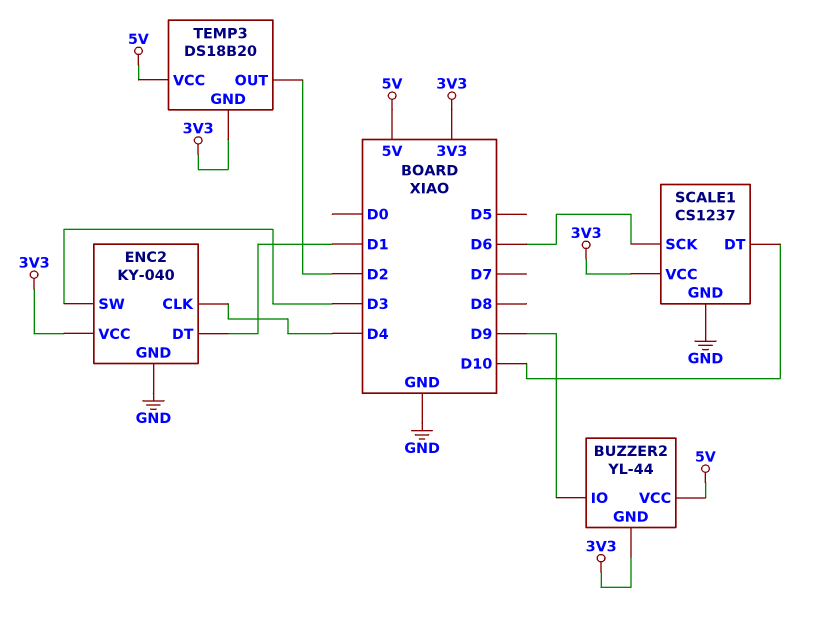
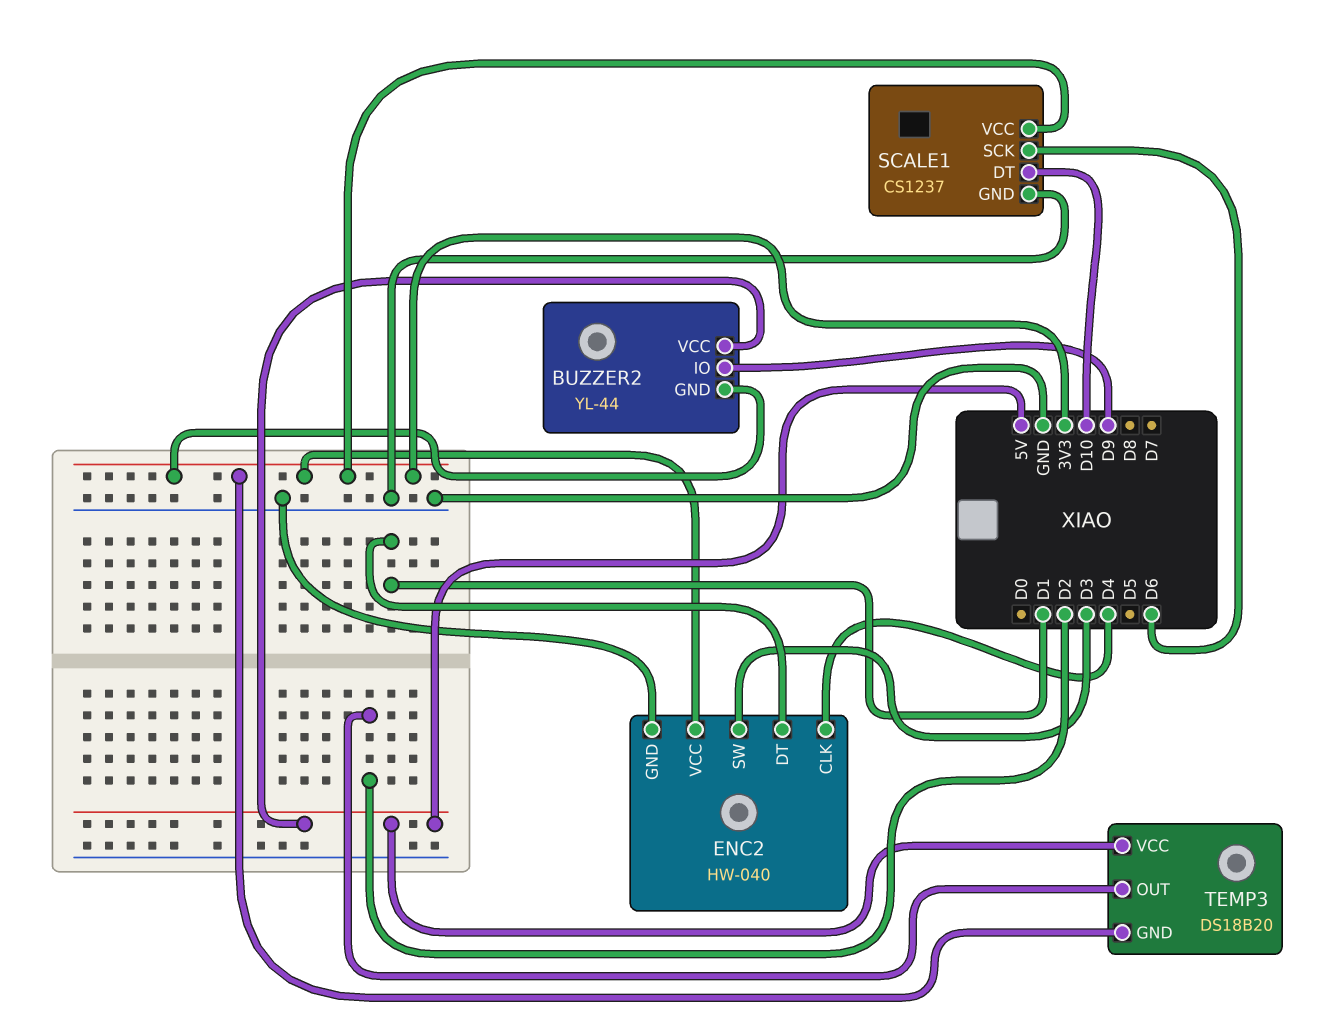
ENC2: KY-040 -> HW-040

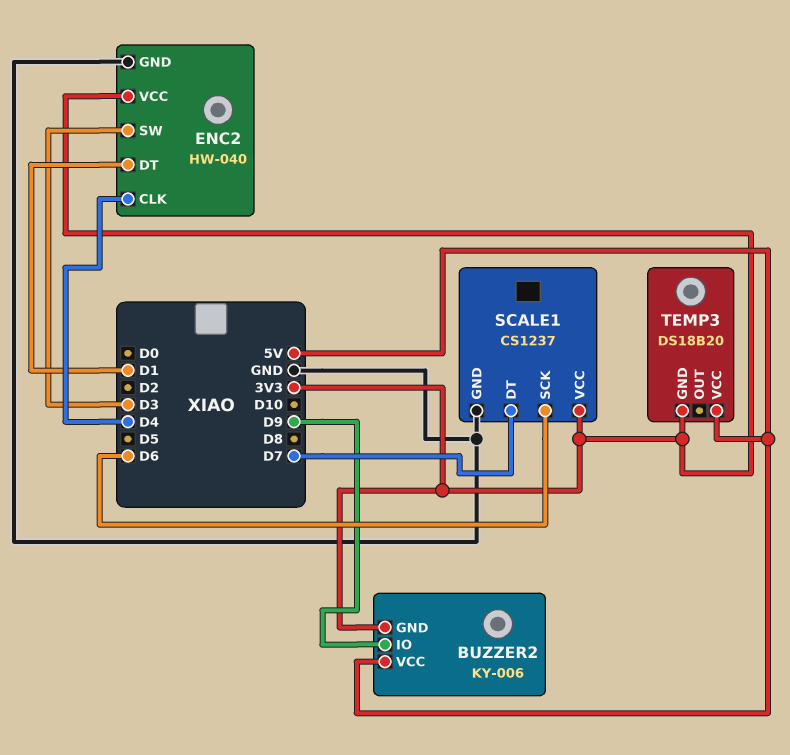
BUZZER2: YL-44 -> KY-006
SCALE1 pin DT: D10 -> D7
TEMP3 pin OUT: D2 -> none

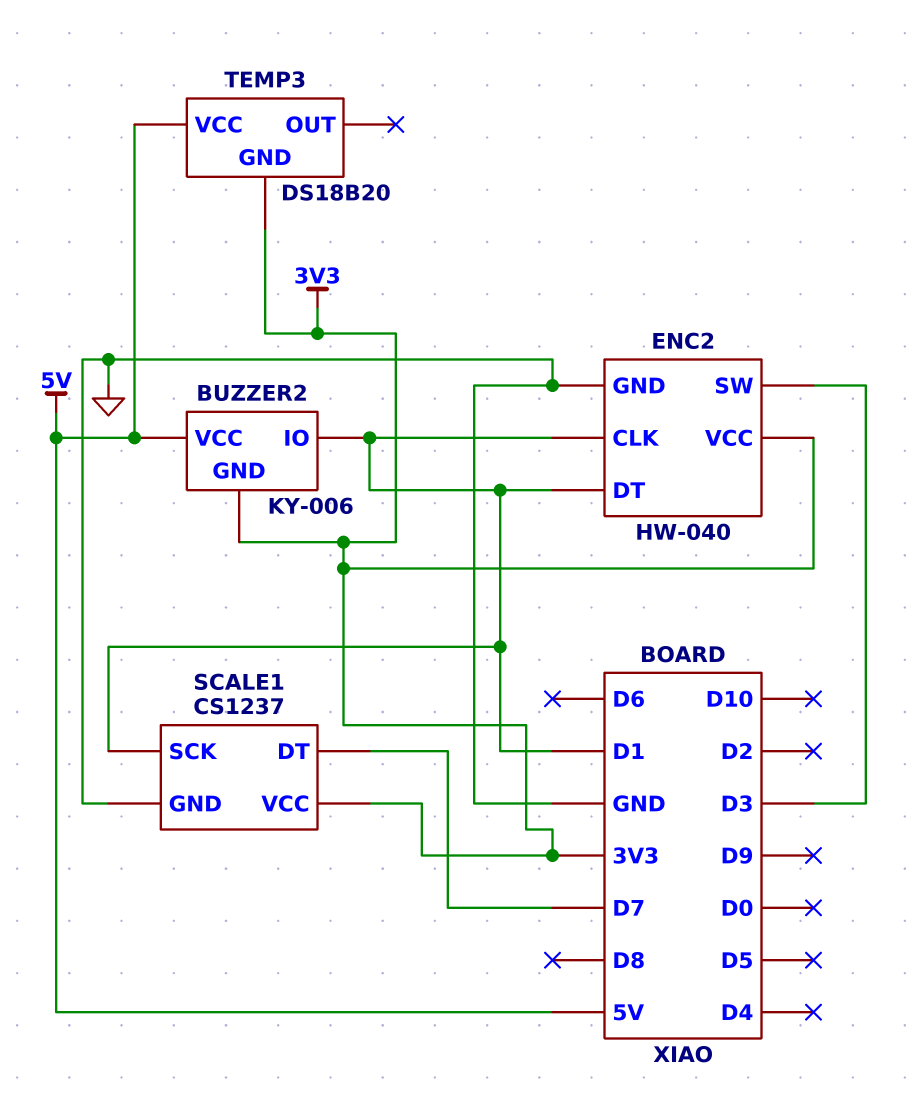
BUZZER2 pin IO: D9 -> D1
ENC2 pin CLK: D4 -> D1
SCALE1 pin SCK: D6 -> D1

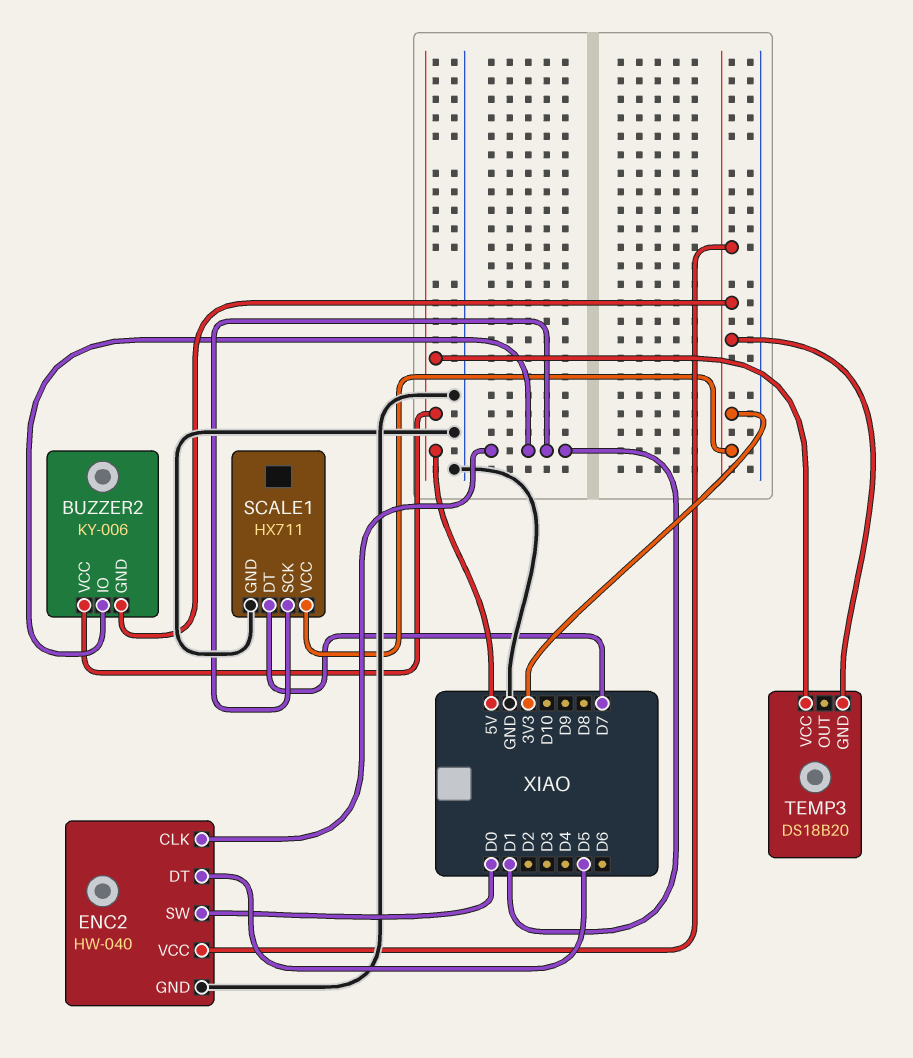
ENC2 pin DT: D1 -> D5
ENC2 pin SW: D3 -> D0
SCALE1: CS1237 -> HX711

